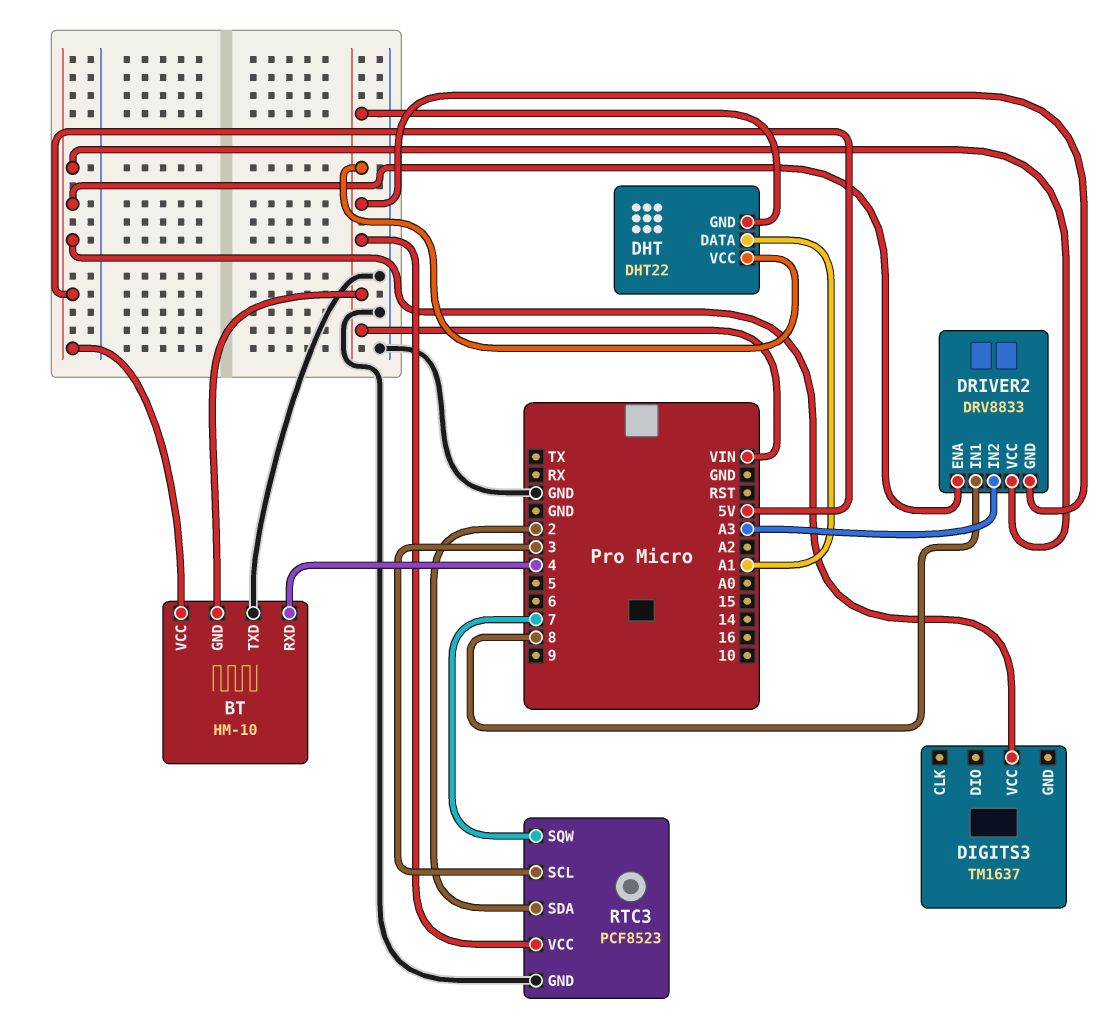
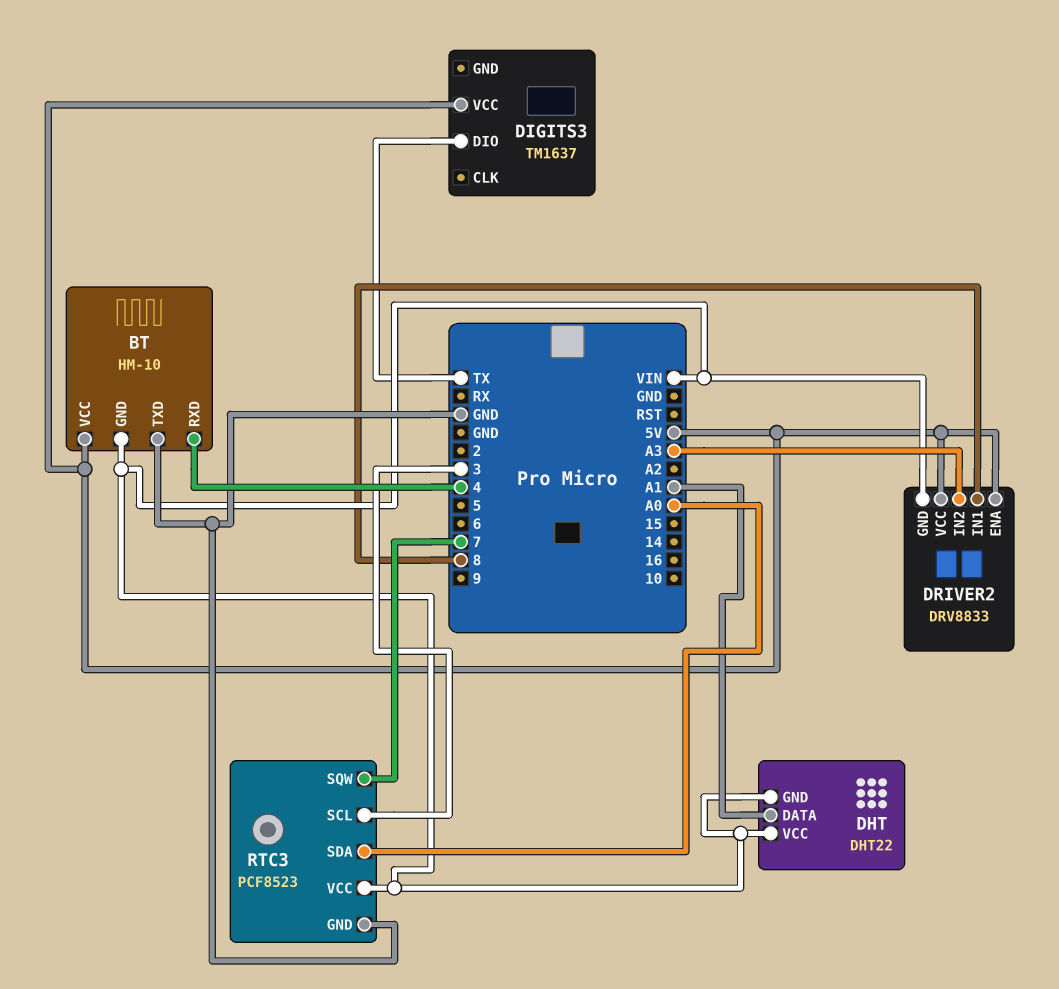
DIGITS3 pin DIO: none -> TX
RTC3 pin SDA: 2 -> A0

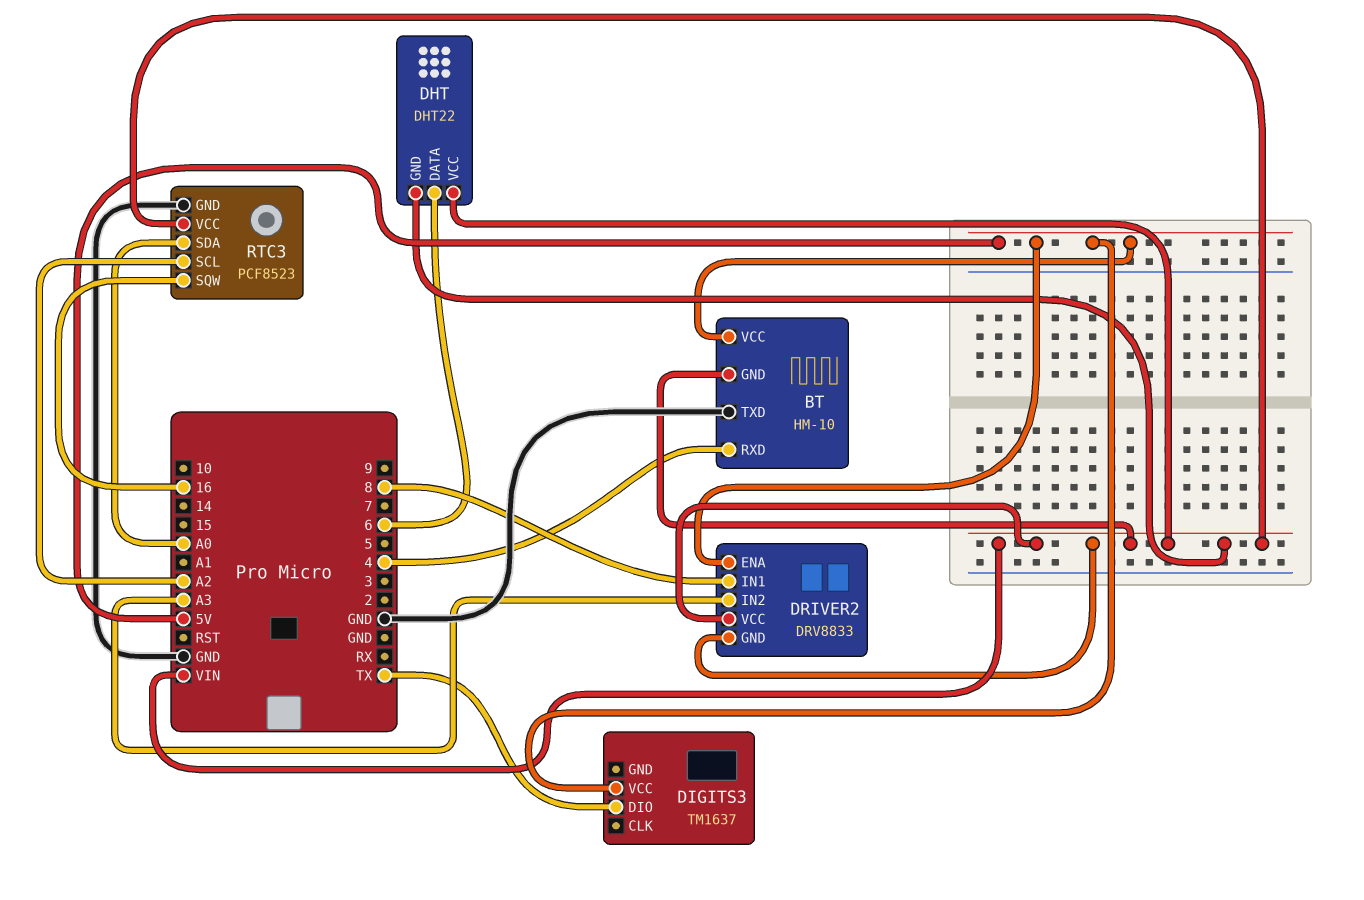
DHT pin DATA: A1 -> 6
DRIVER2 pin VCC: 5V -> VIN
RTC3 pin SCL: 3 -> A2
RTC3 pin SQW: 7 -> 16

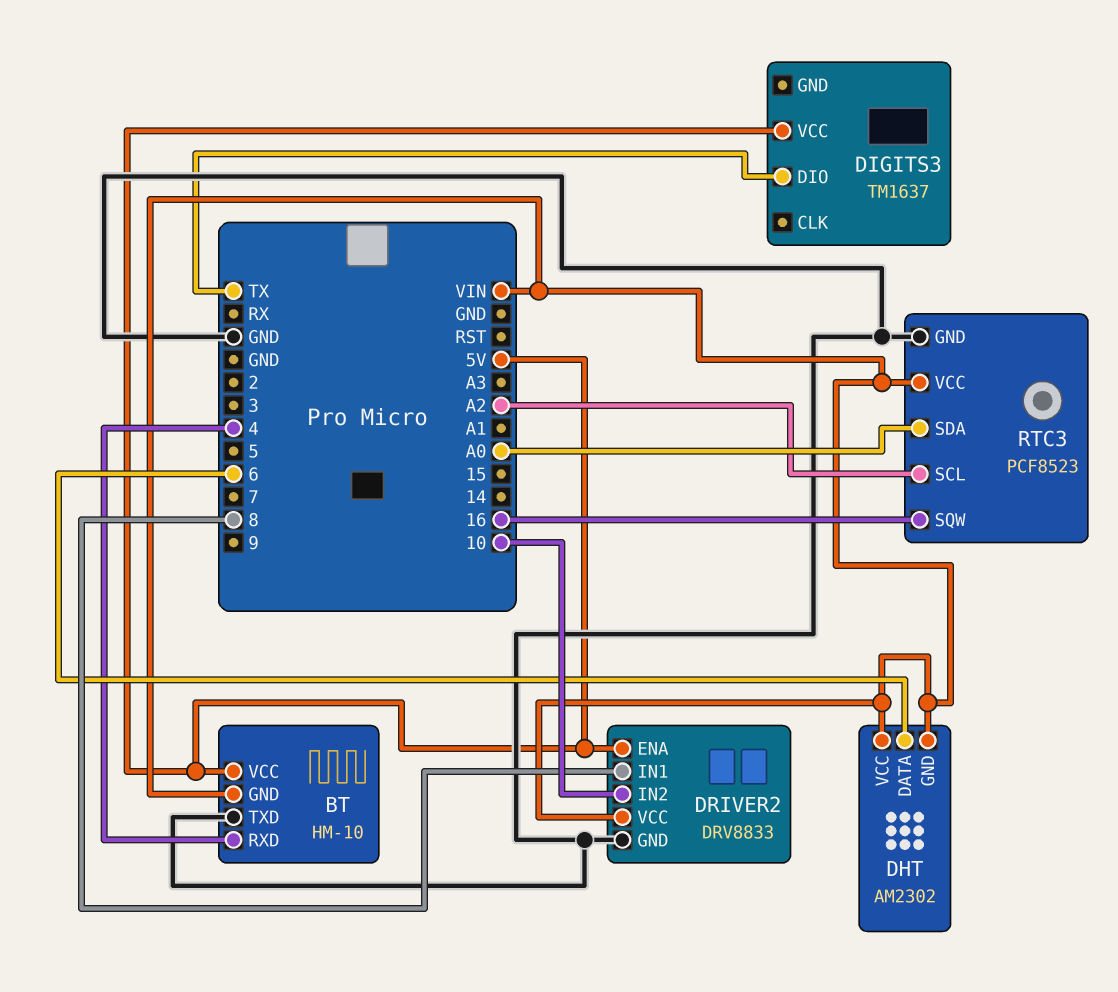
DHT: DHT22 -> AM2302
DRIVER2 pin GND: VIN -> GND
DRIVER2 pin IN2: A3 -> 10

